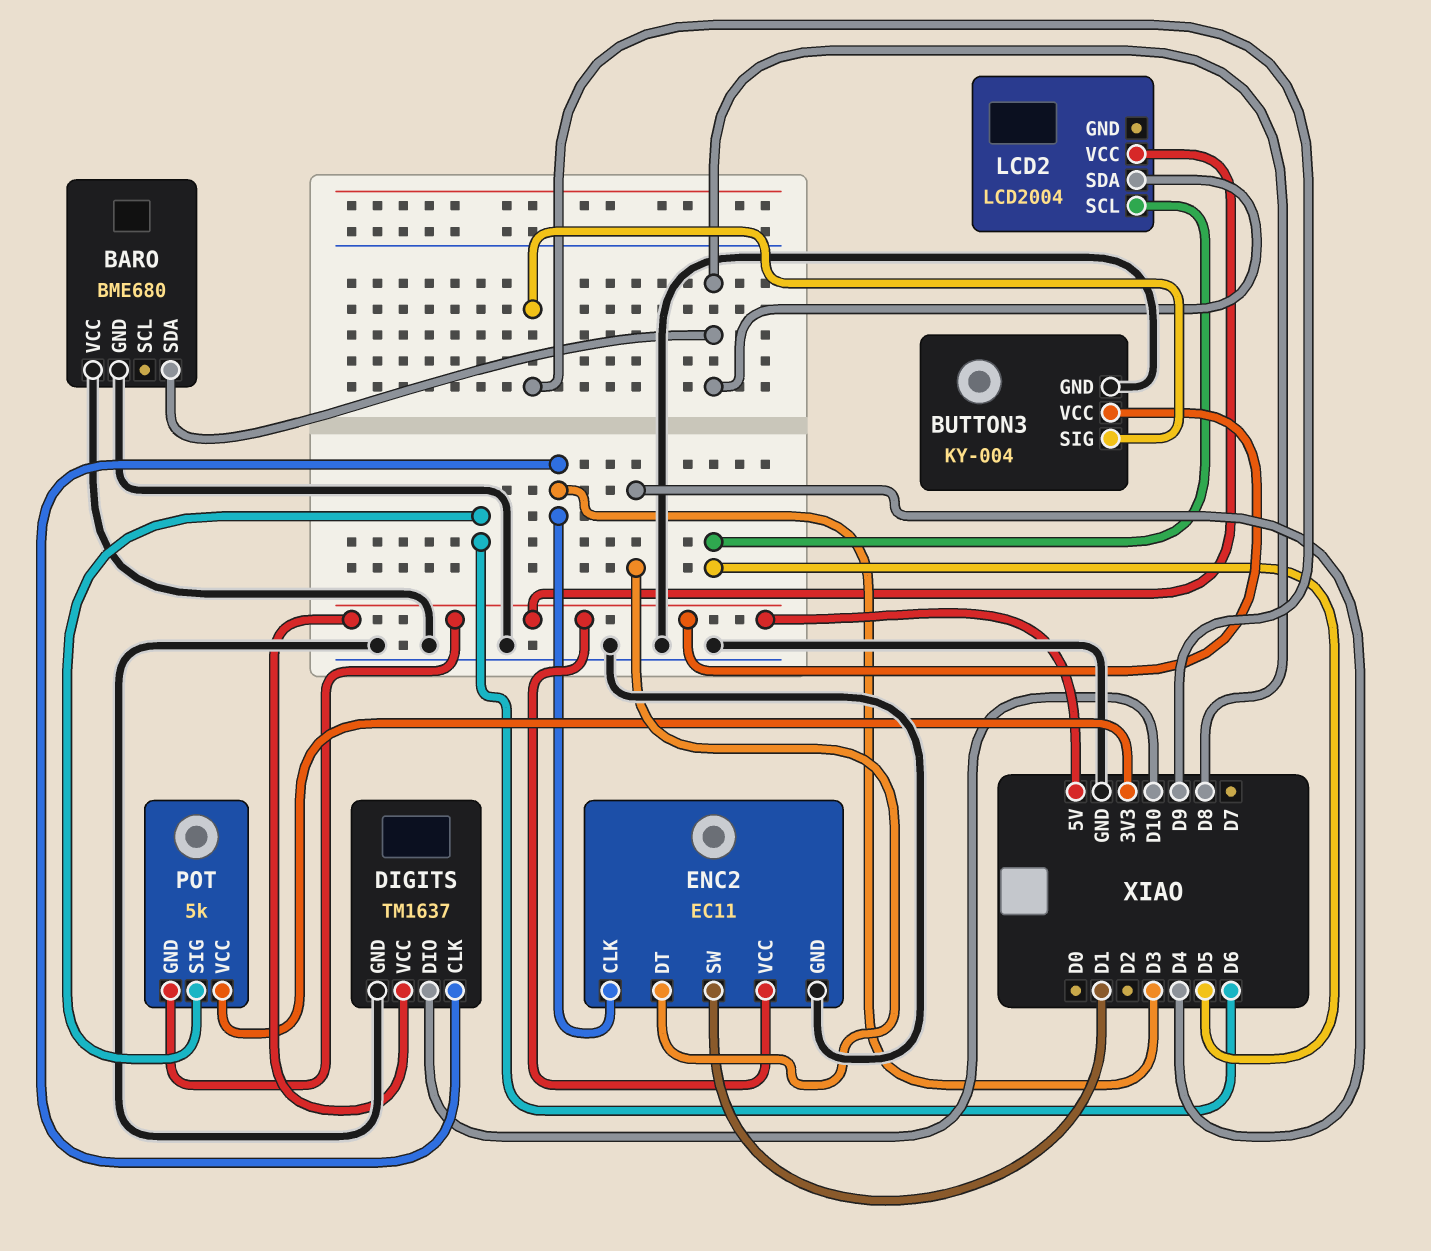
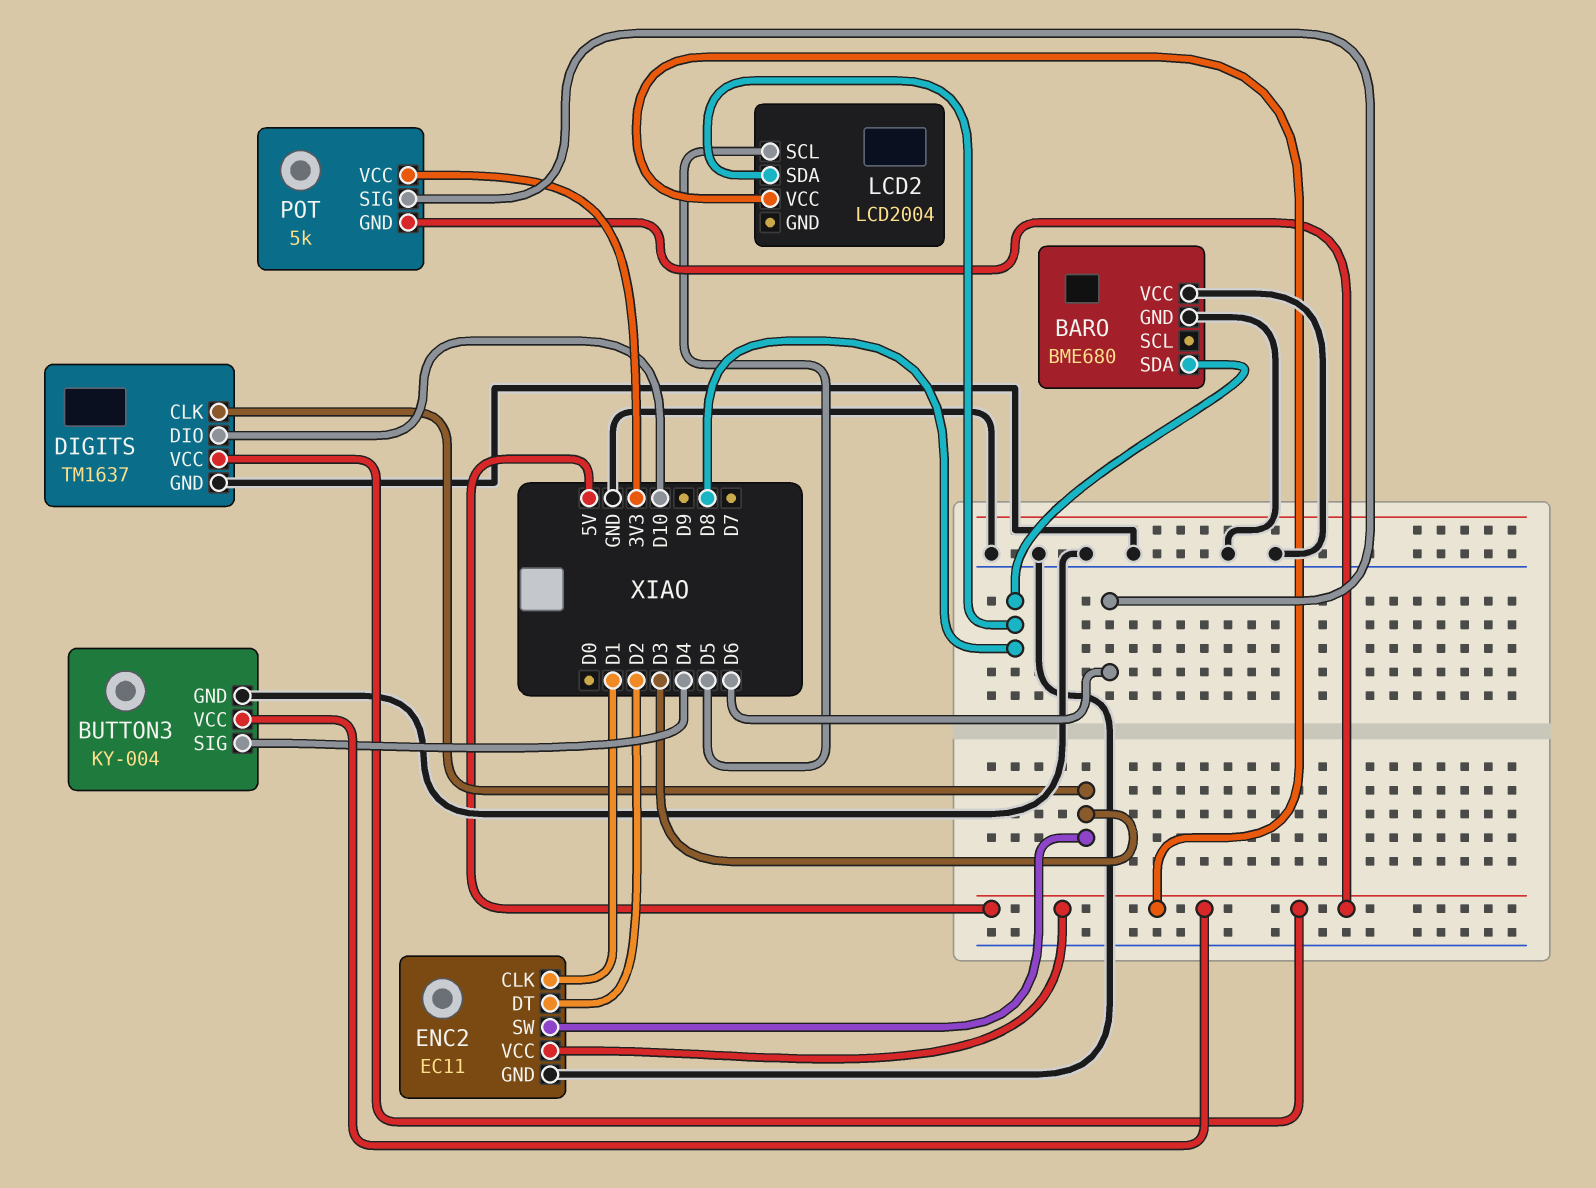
BUTTON3 pin SIG: D9 -> D4
ENC2 pin CLK: D3 -> D1
ENC2 pin DT: D4 -> D2
ENC2 pin SW: D1 -> D3

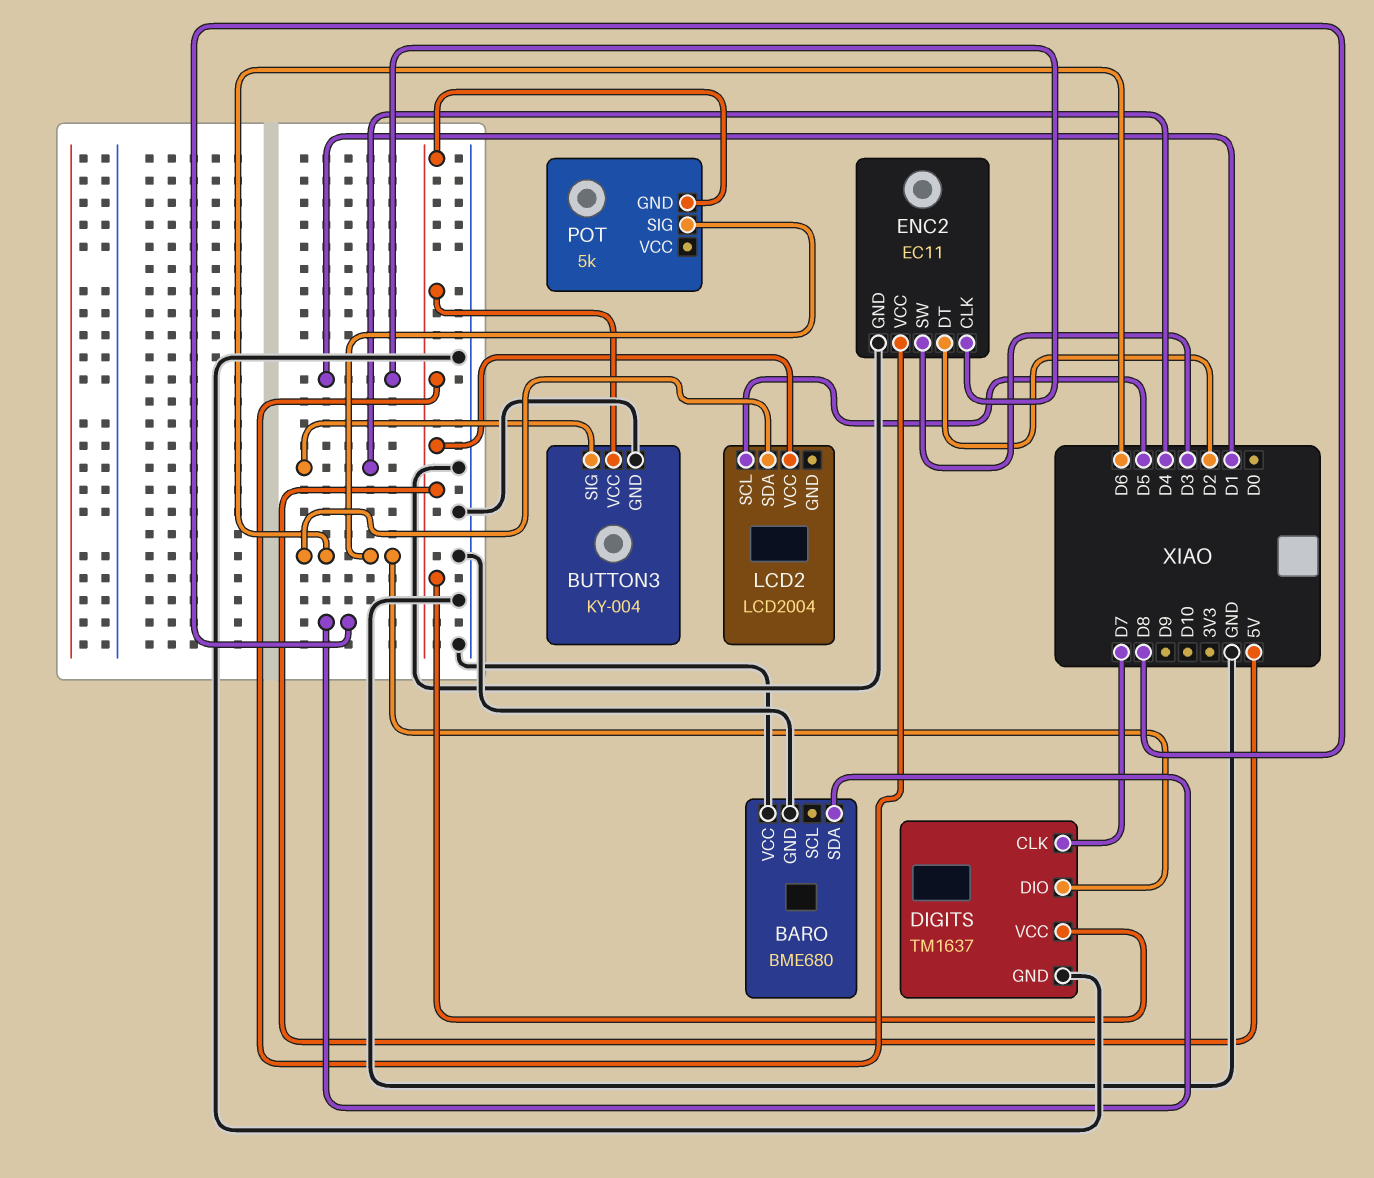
DIGITS pin CLK: D3 -> D7
DIGITS pin DIO: D10 -> D6
LCD2 pin SDA: D8 -> D6
POT pin VCC: 3V3 -> none

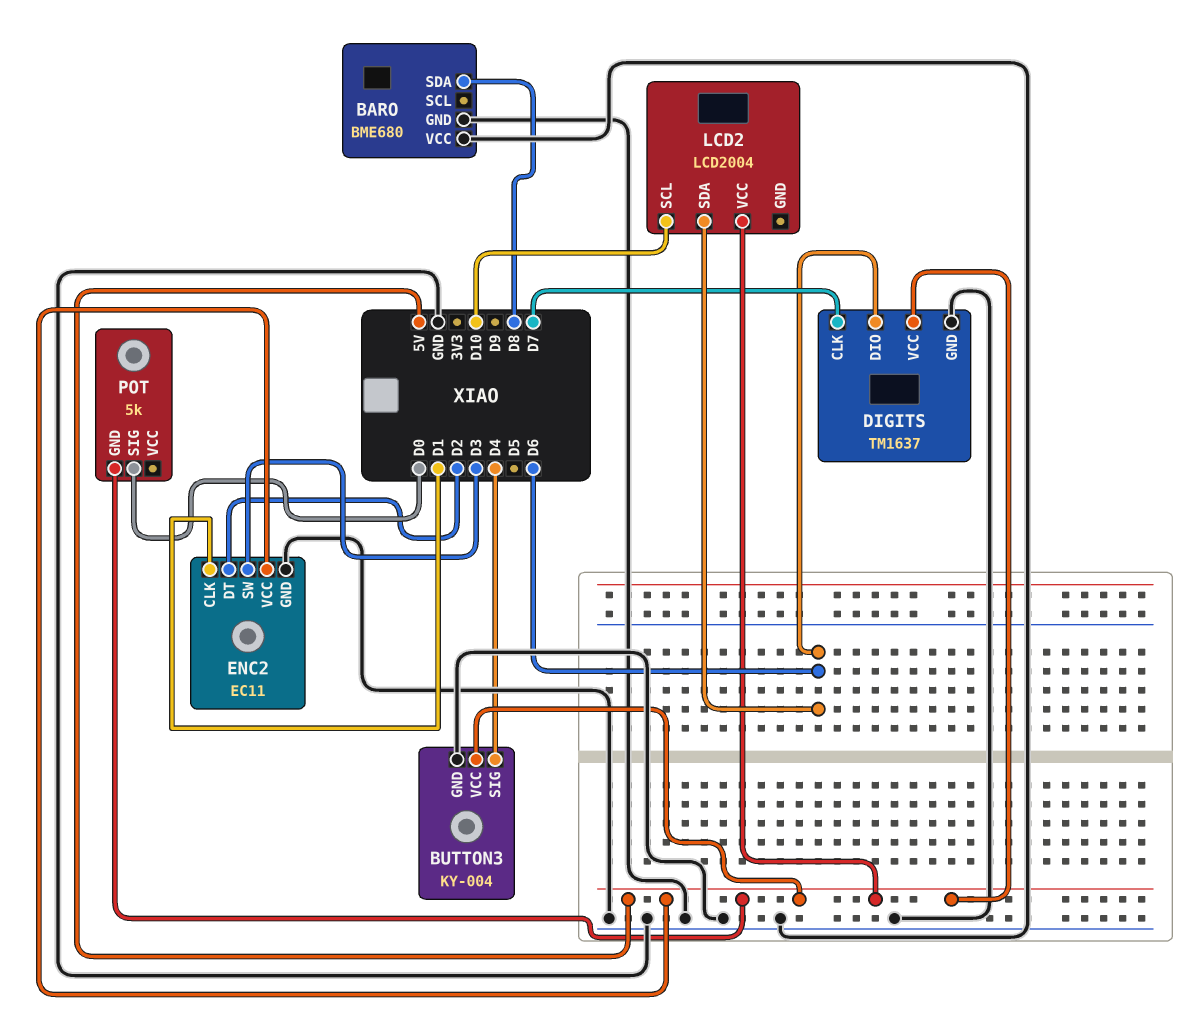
LCD2 pin SCL: D5 -> D10
POT pin SIG: D6 -> D0

